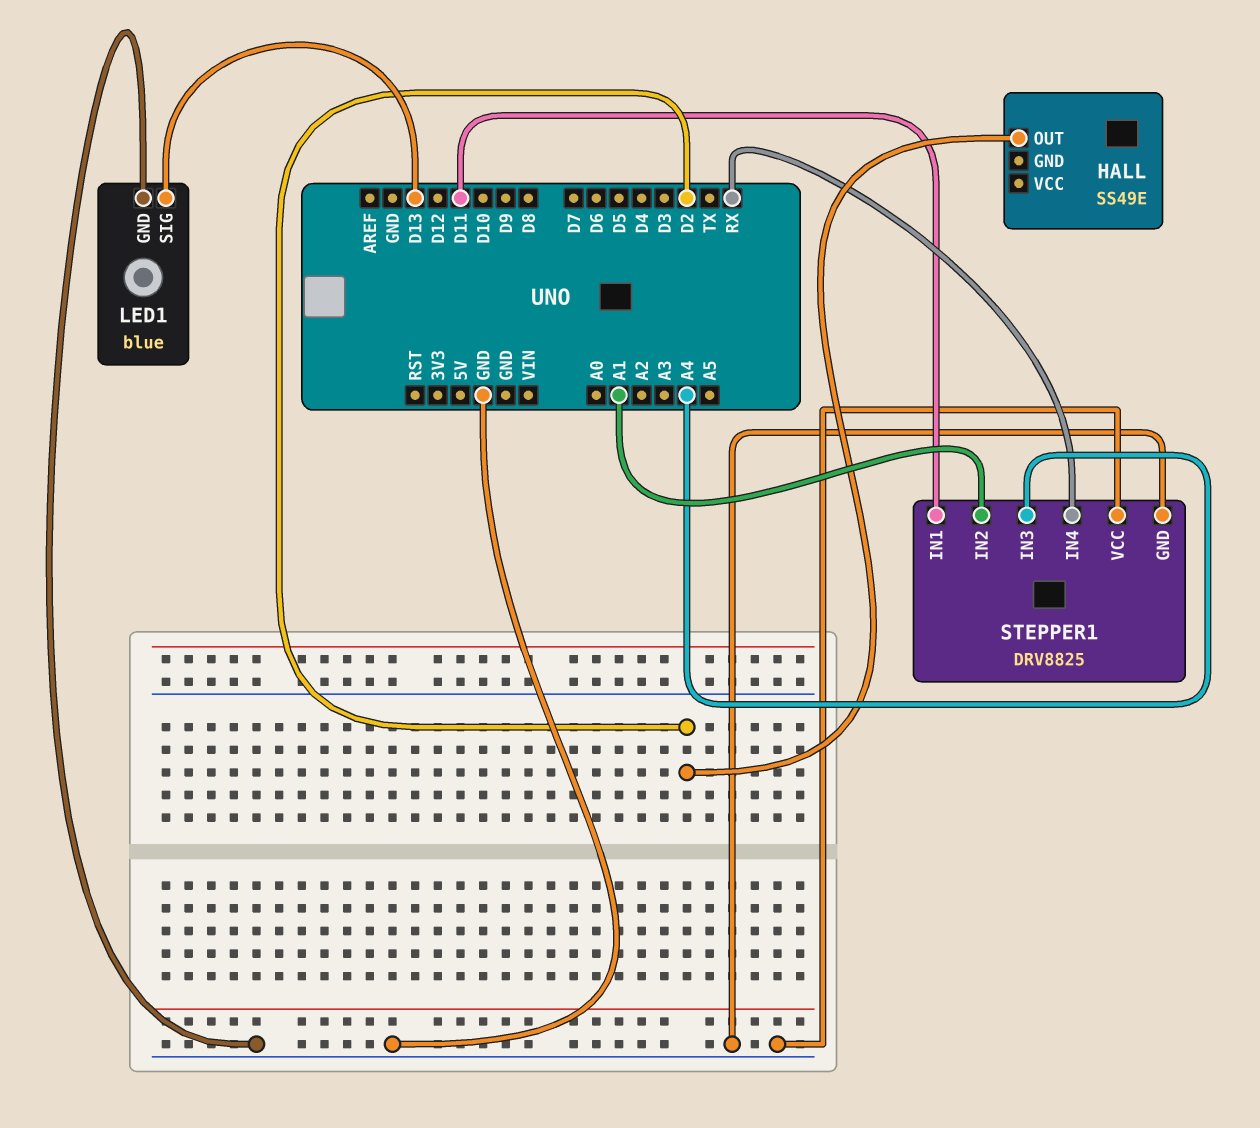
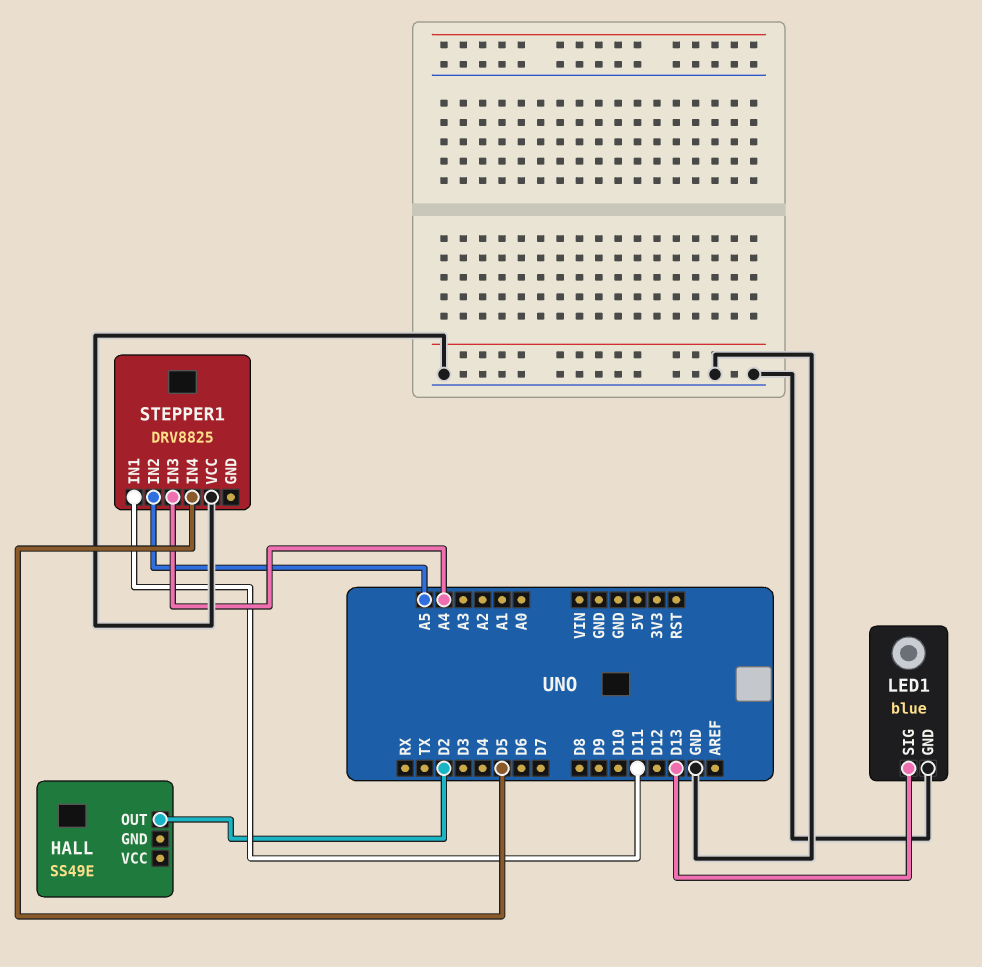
STEPPER1 pin GND: GND -> none
STEPPER1 pin IN2: A1 -> A5
STEPPER1 pin IN4: RX -> D5

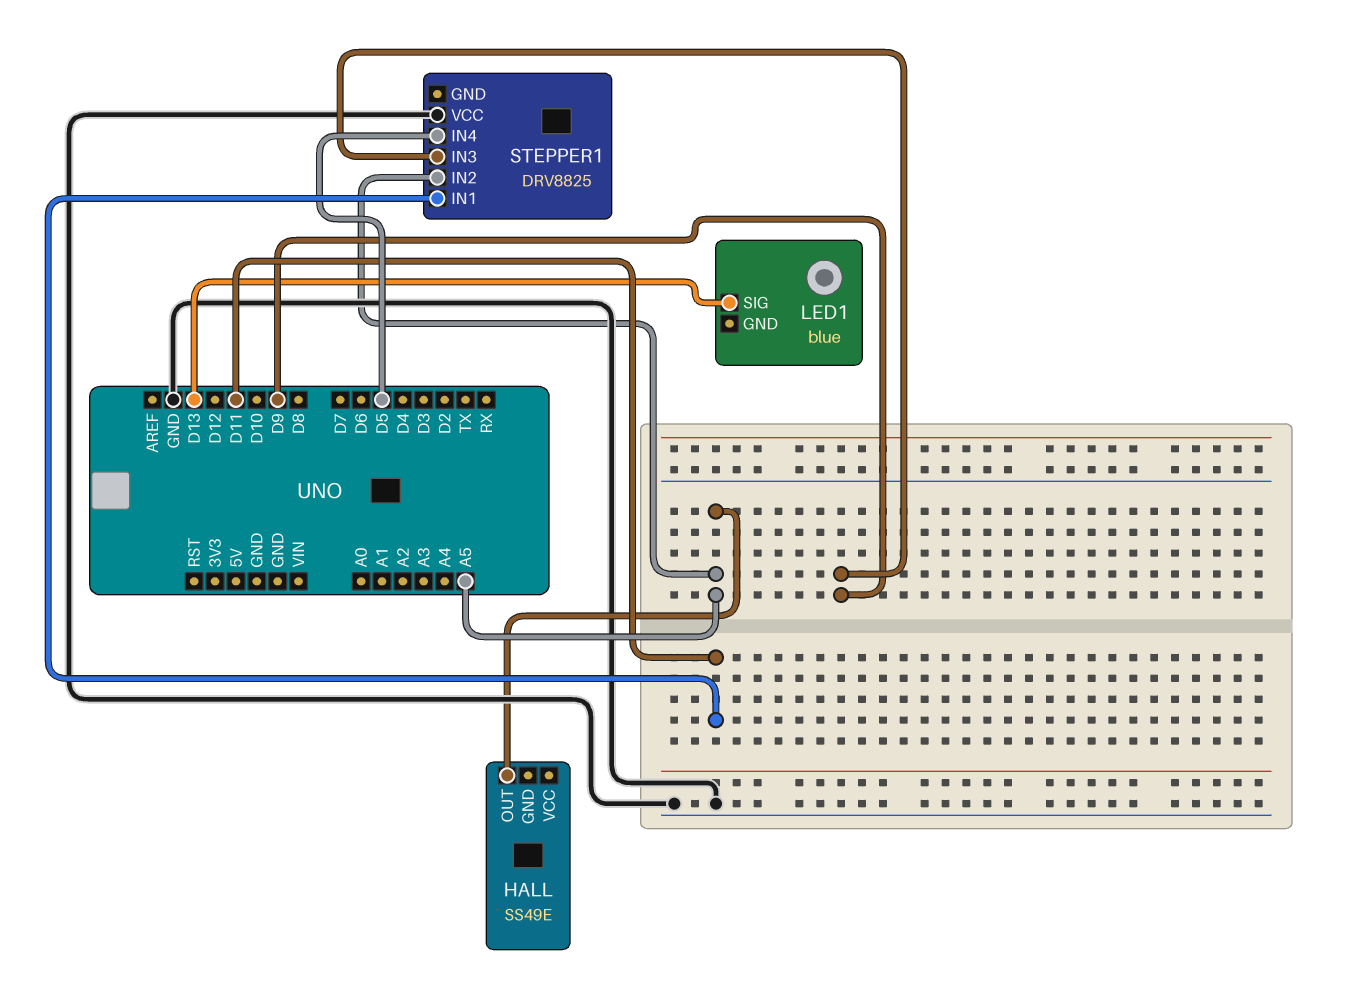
HALL pin OUT: D2 -> A5
LED1 pin GND: GND -> none
STEPPER1 pin IN3: A4 -> D9

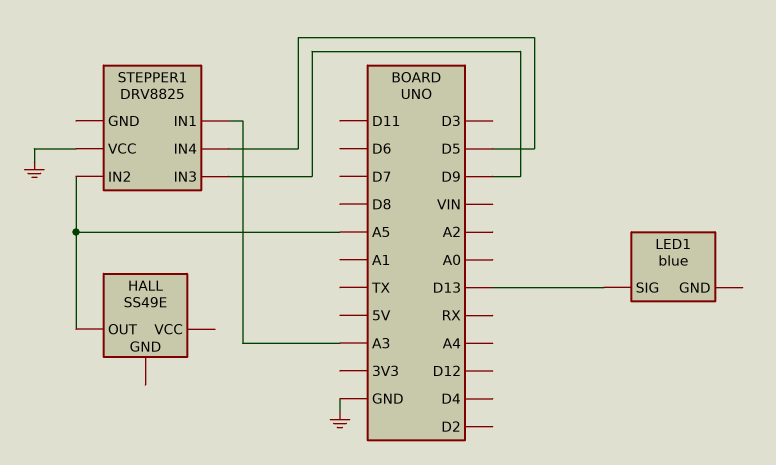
STEPPER1 pin IN1: D11 -> A3

